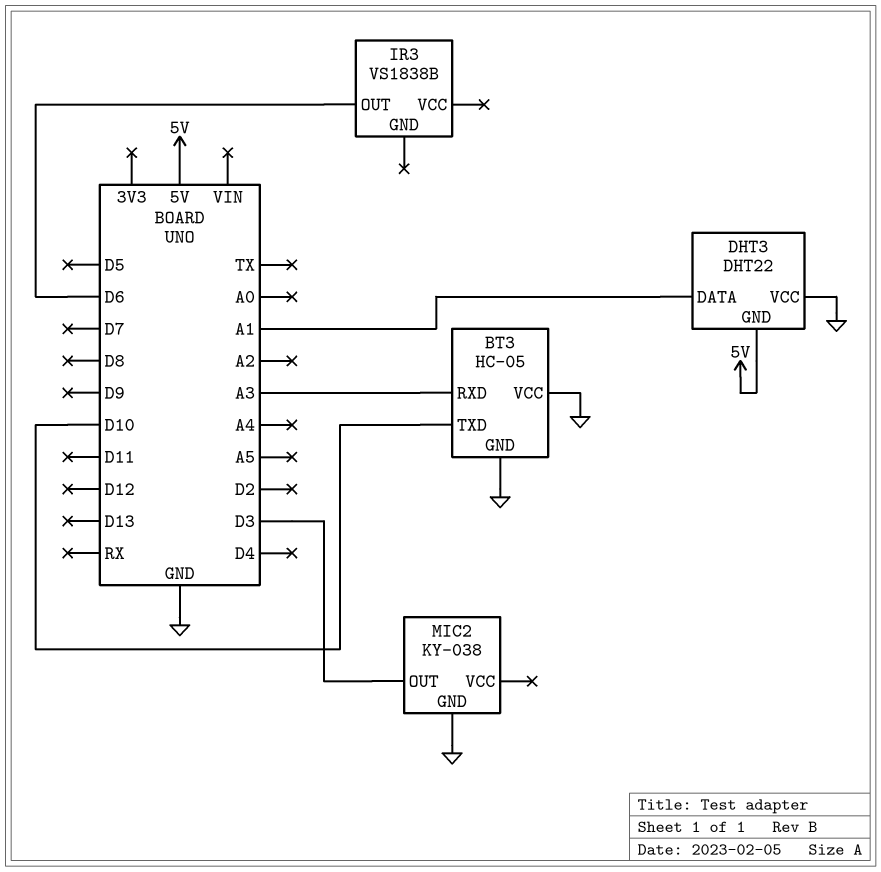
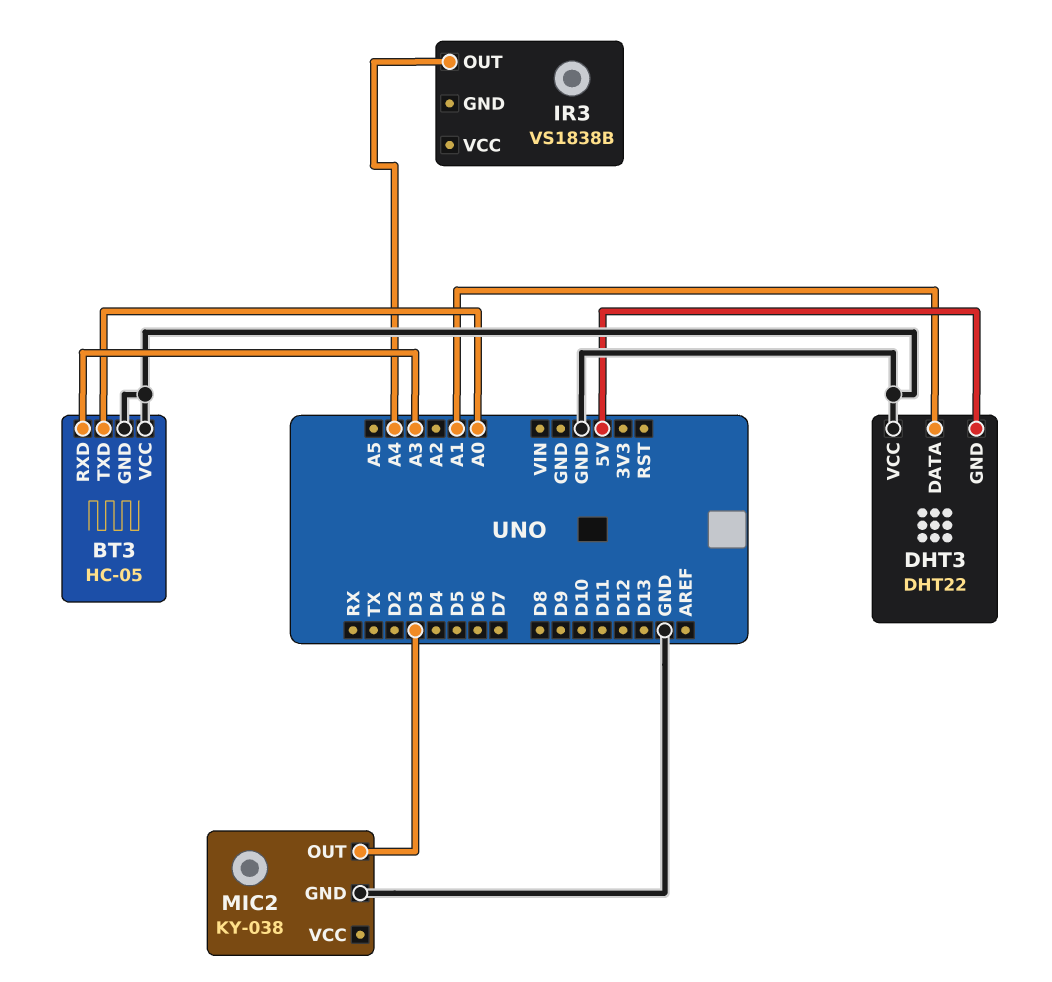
BT3 pin TXD: D10 -> A0
IR3 pin OUT: D6 -> A4

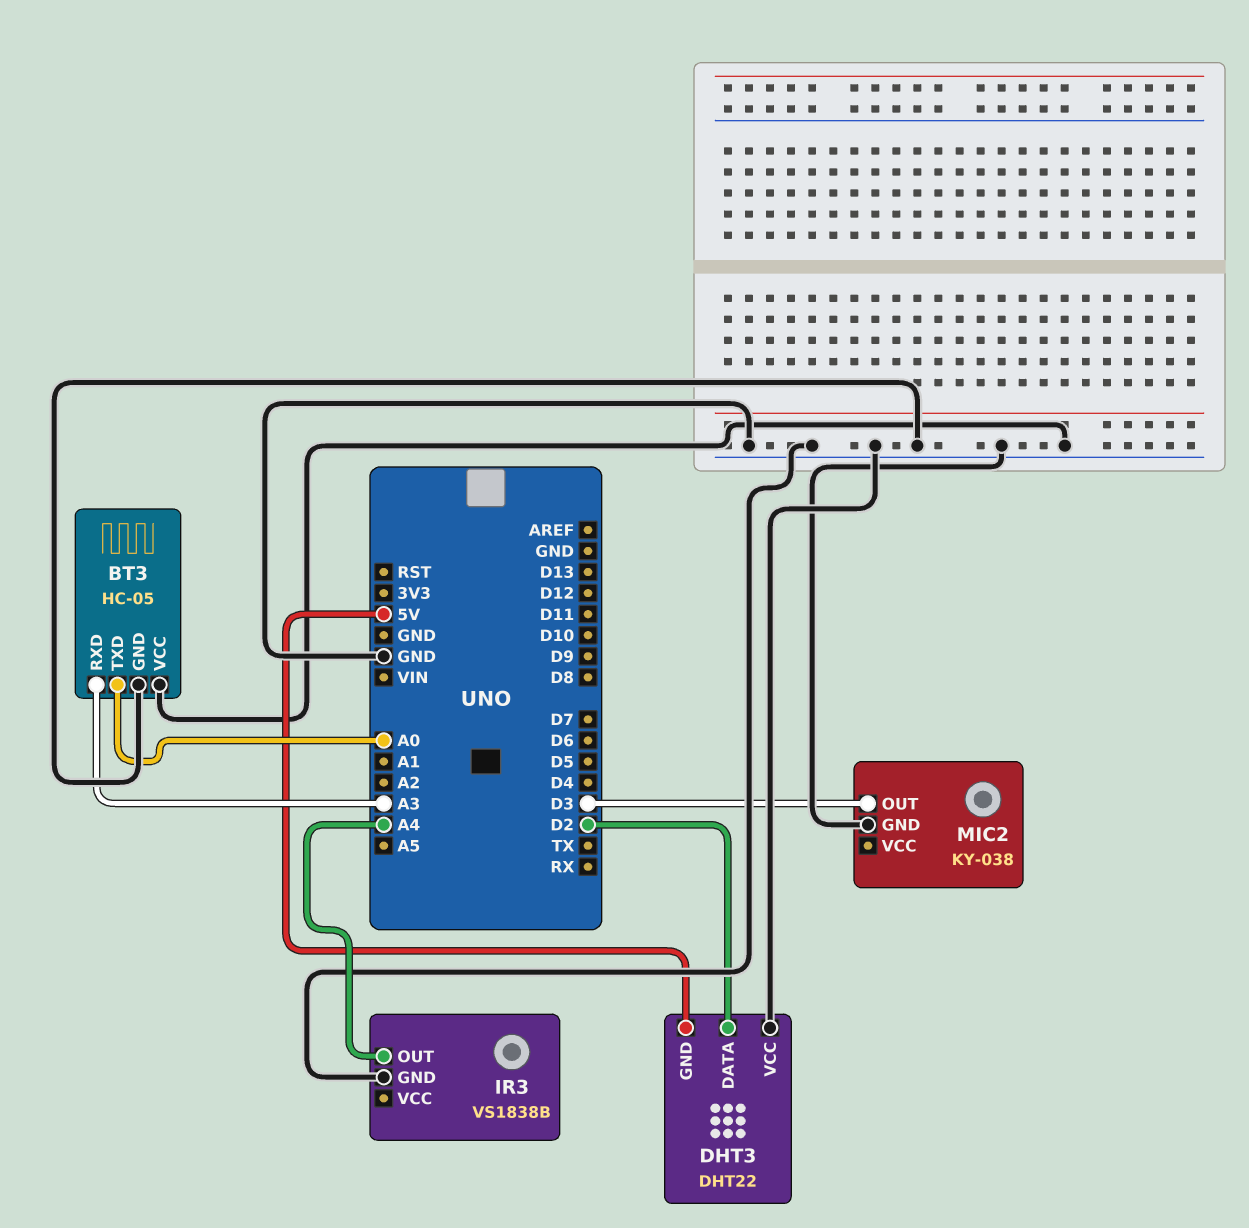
DHT3 pin DATA: A1 -> D2
IR3 pin GND: none -> GND

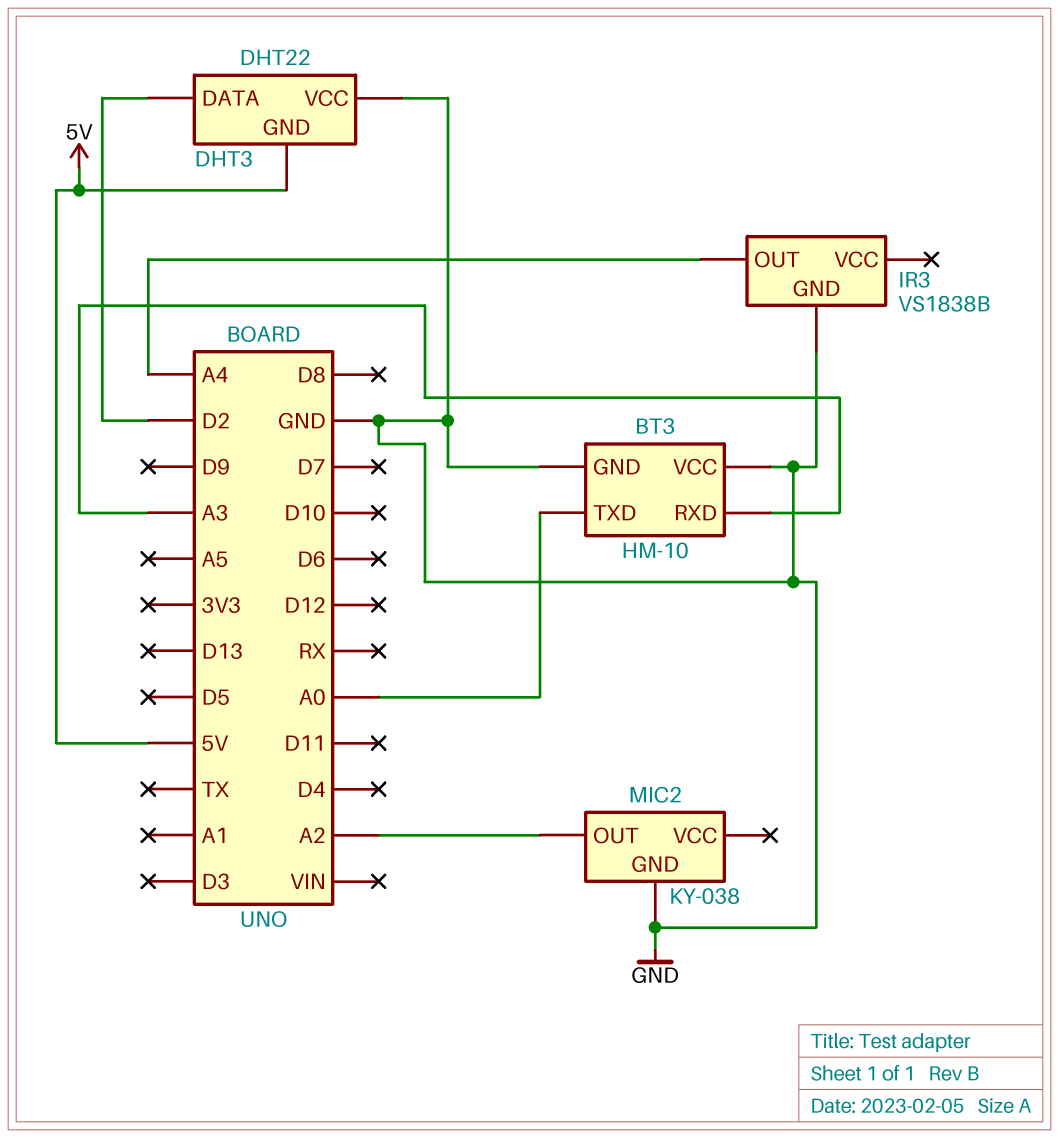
BT3: HC-05 -> HM-10
MIC2 pin OUT: D3 -> A2

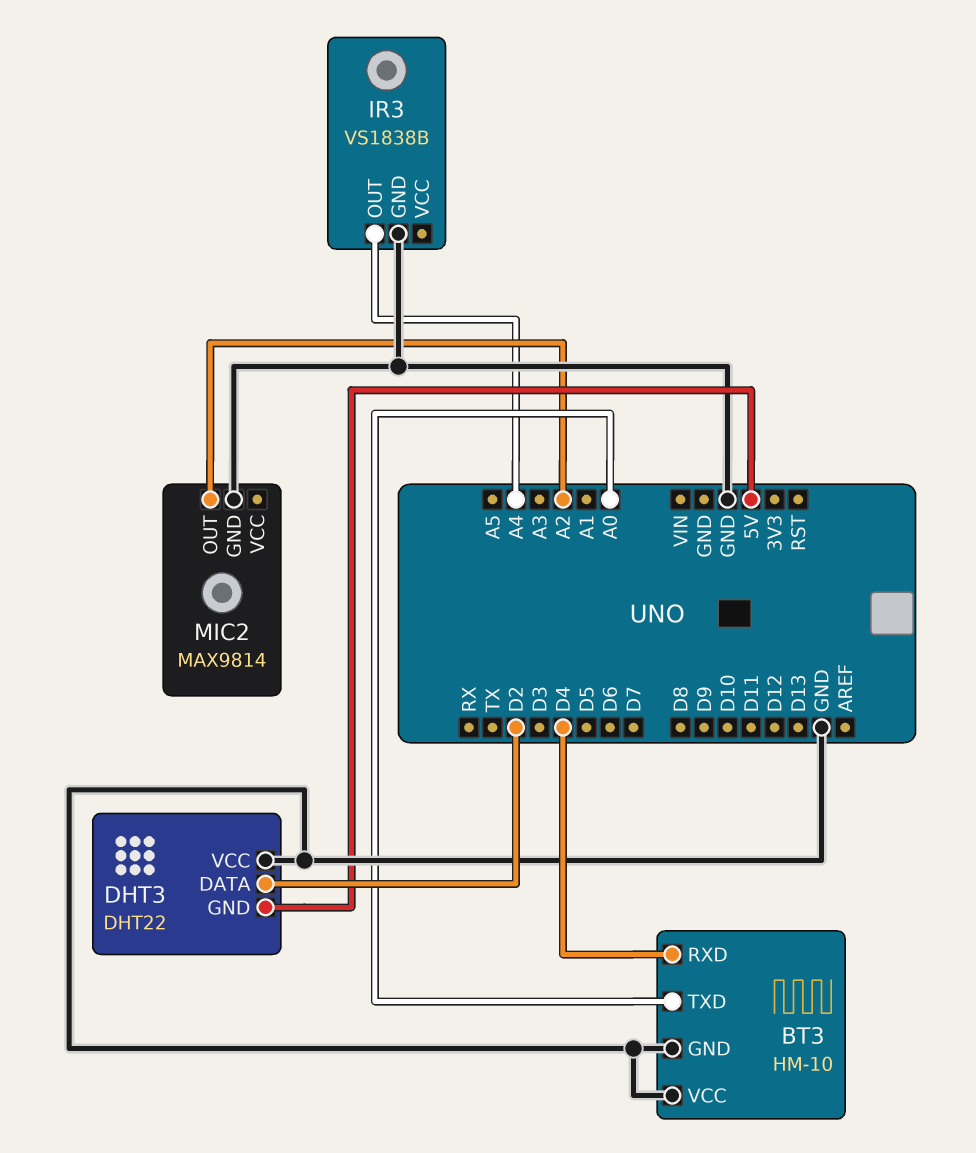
BT3 pin RXD: A3 -> D4
MIC2: KY-038 -> MAX9814

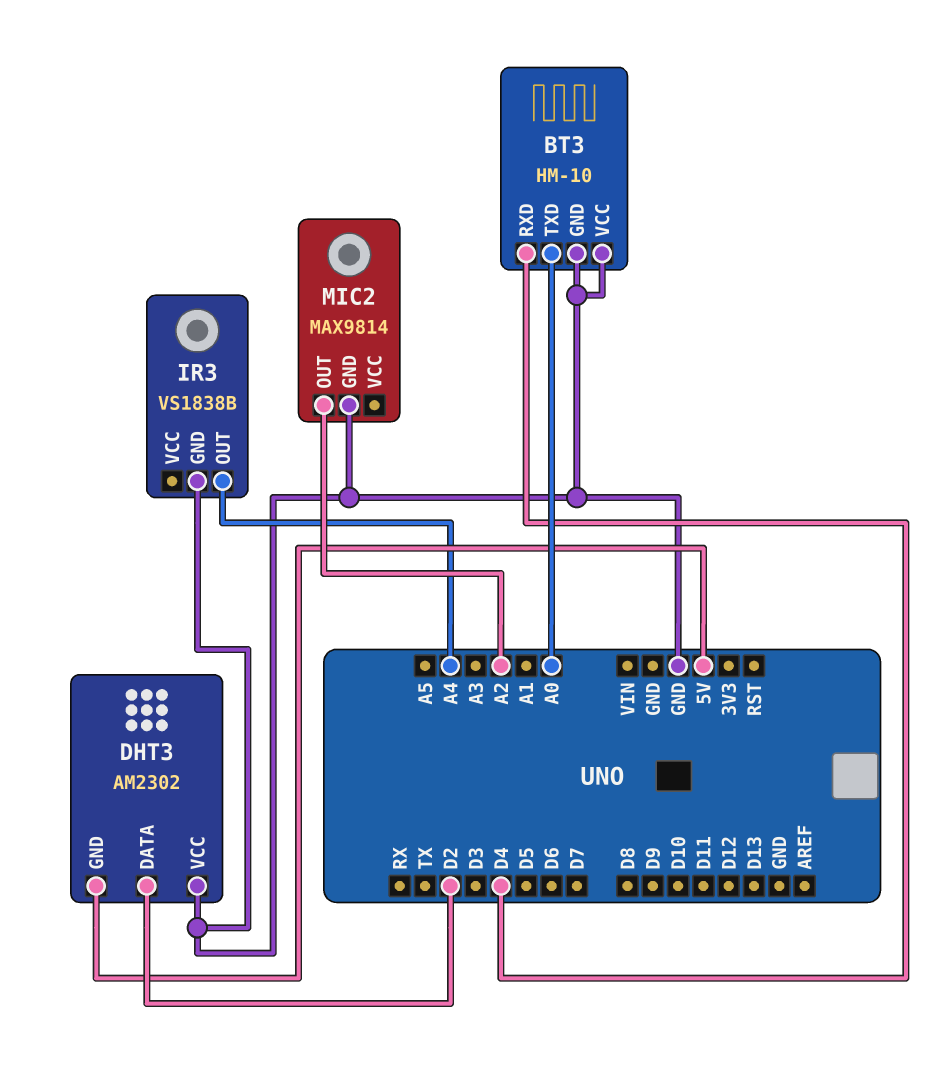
DHT3: DHT22 -> AM2302

